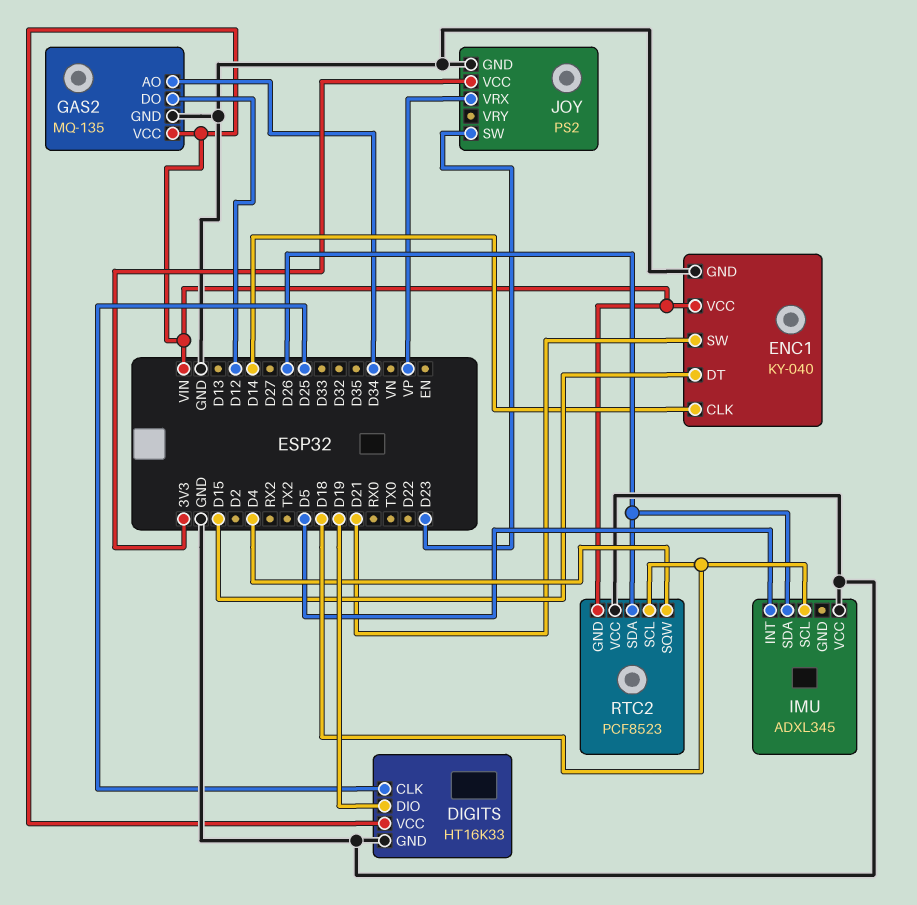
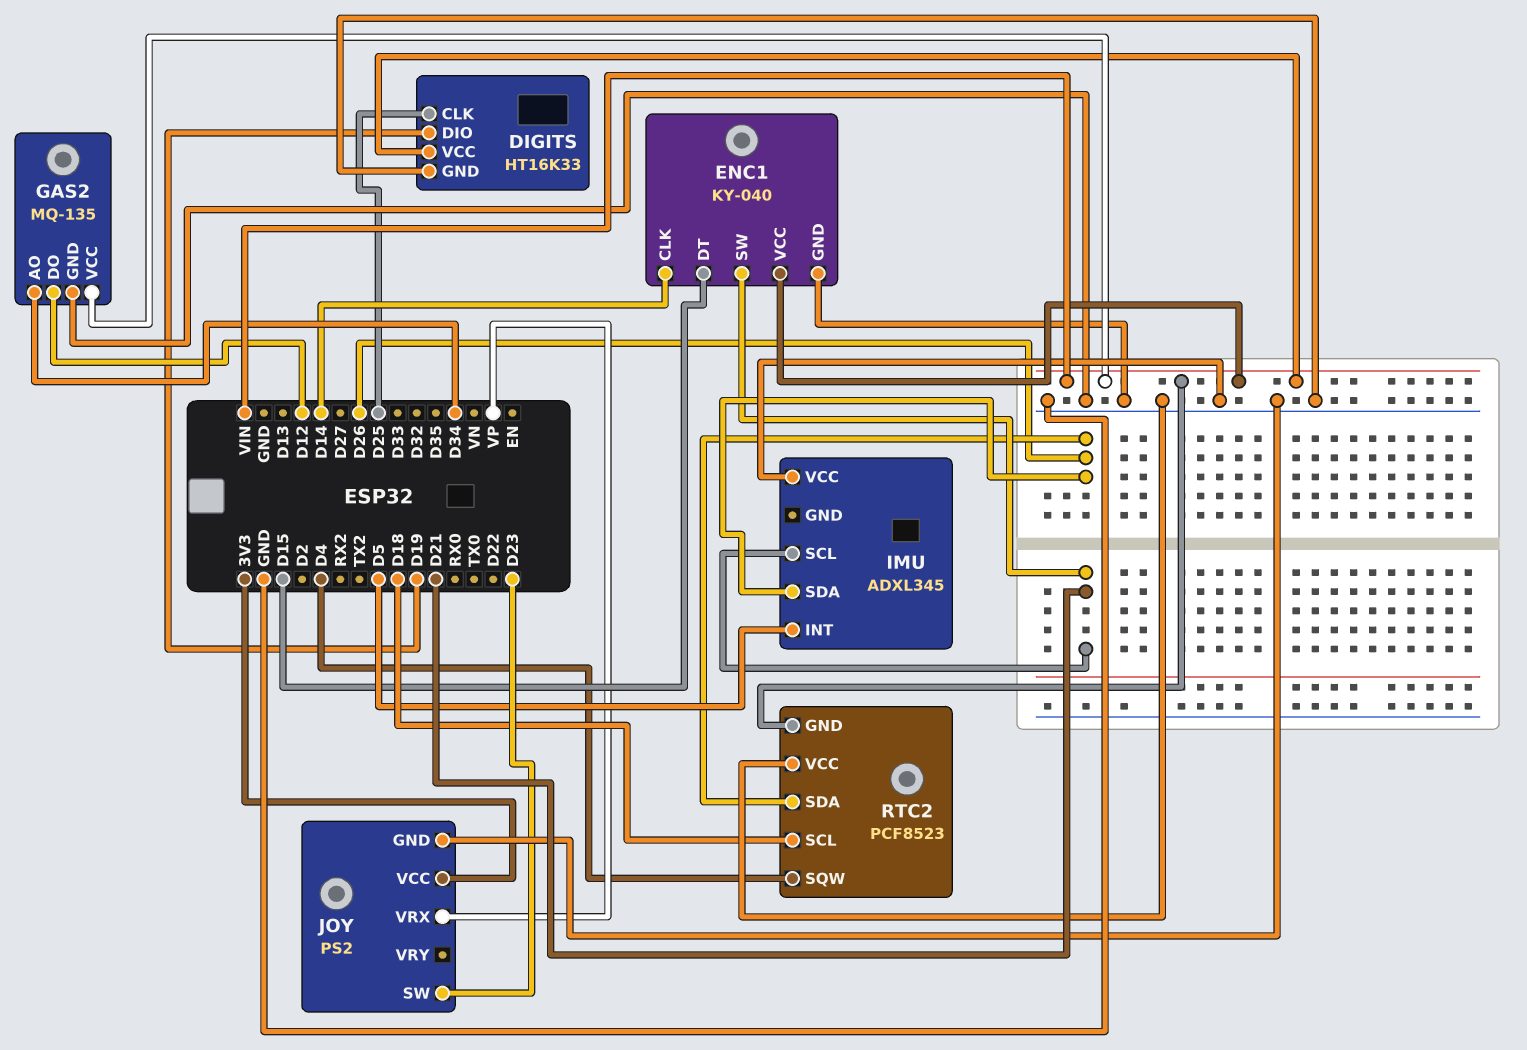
IMU pin SCL: D18 -> D21

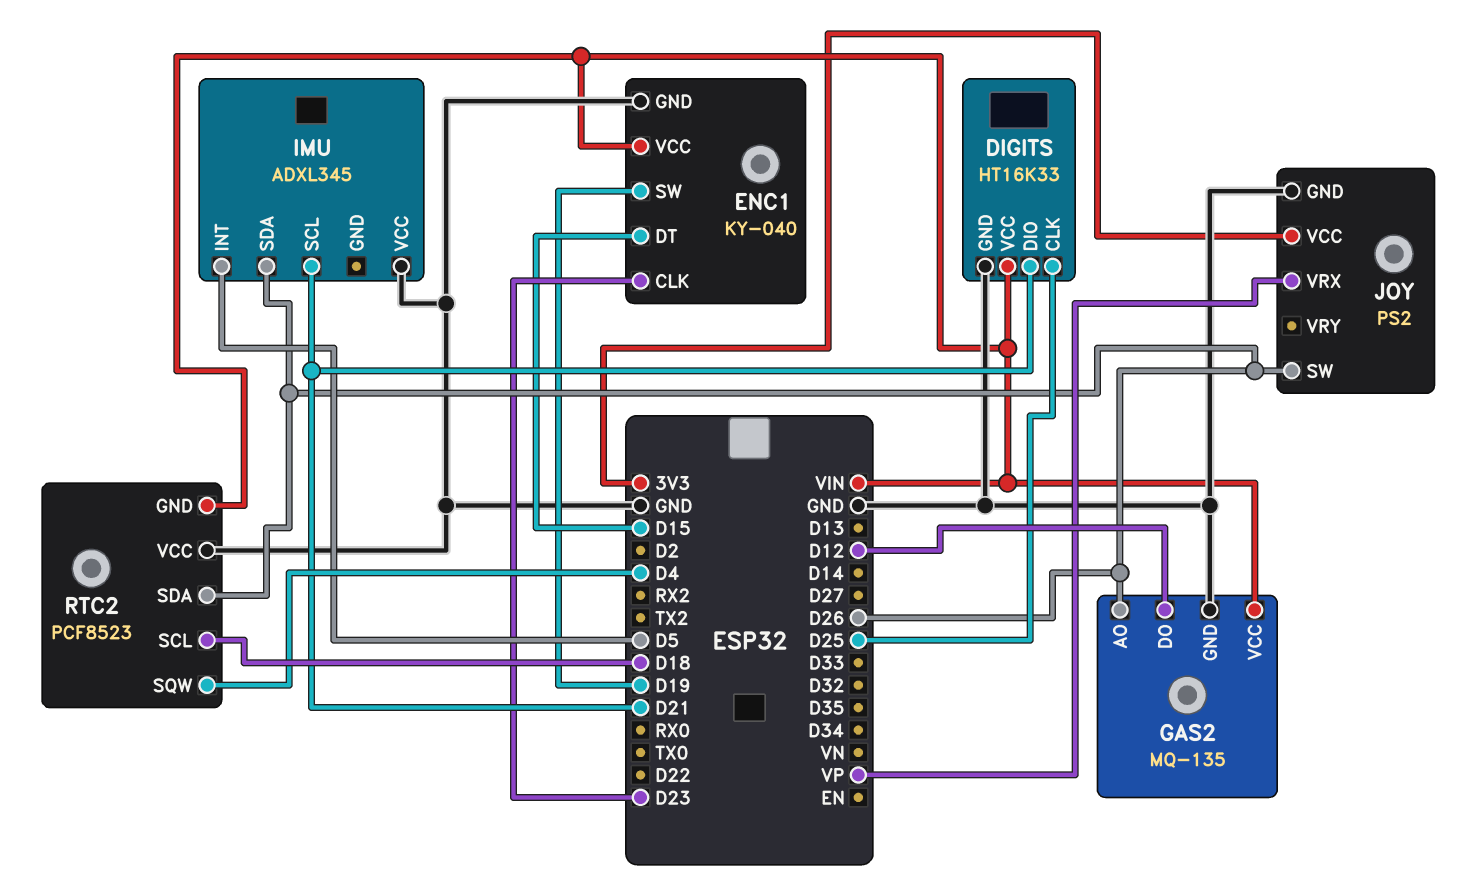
DIGITS pin DIO: D19 -> D21
ENC1 pin CLK: D14 -> D23
ENC1 pin SW: D21 -> D19
GAS2 pin AO: D34 -> D26
JOY pin SW: D23 -> D26

